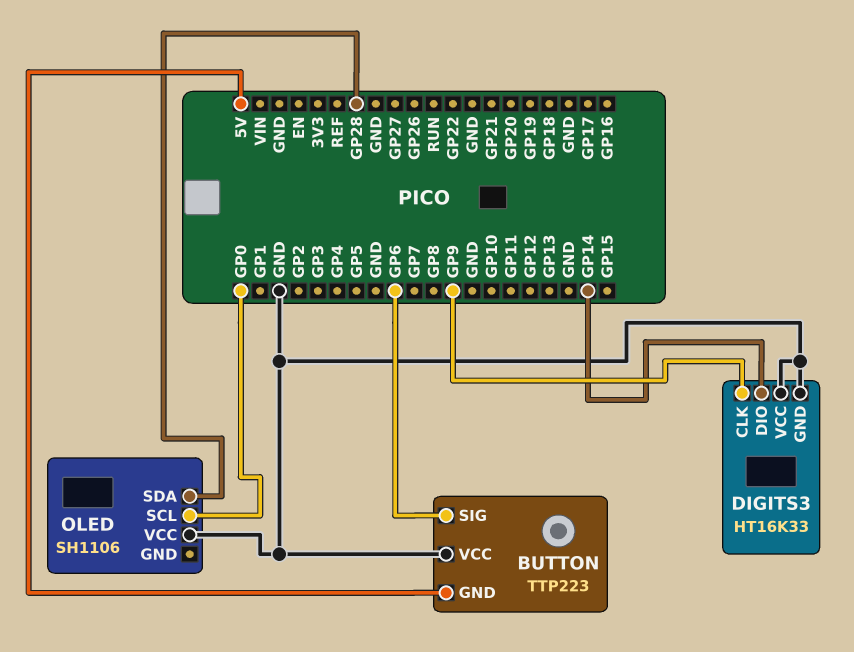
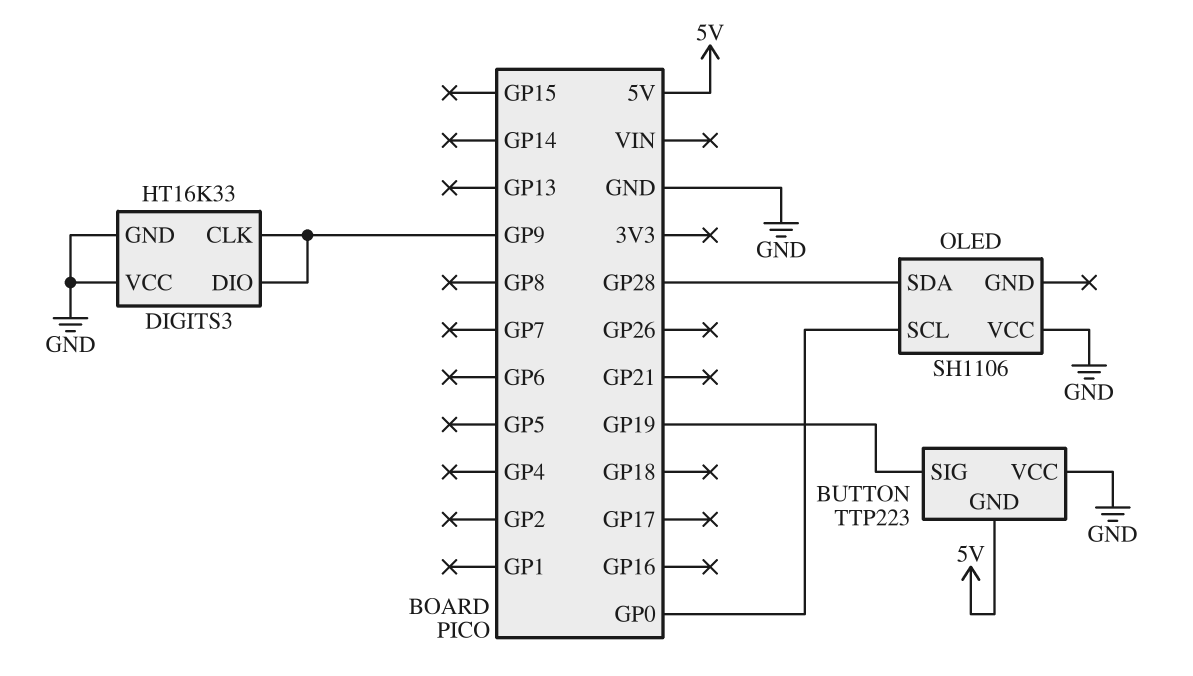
BUTTON pin SIG: GP6 -> GP19
DIGITS3 pin DIO: GP14 -> GP9

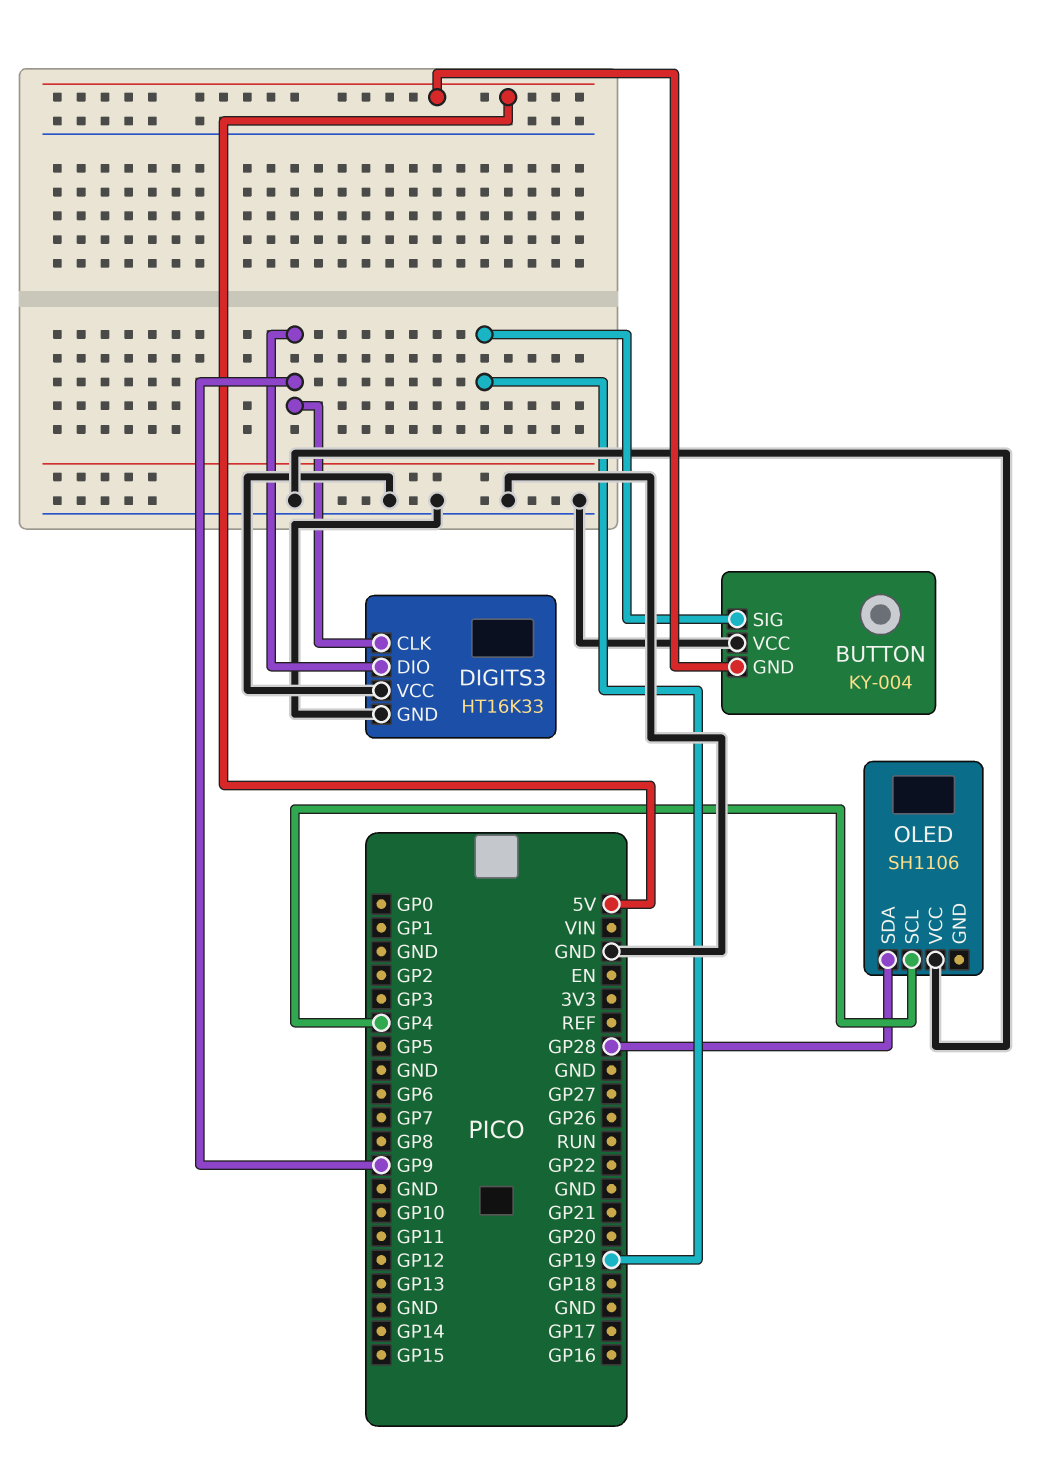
BUTTON: TTP223 -> KY-004
OLED pin SCL: GP0 -> GP4

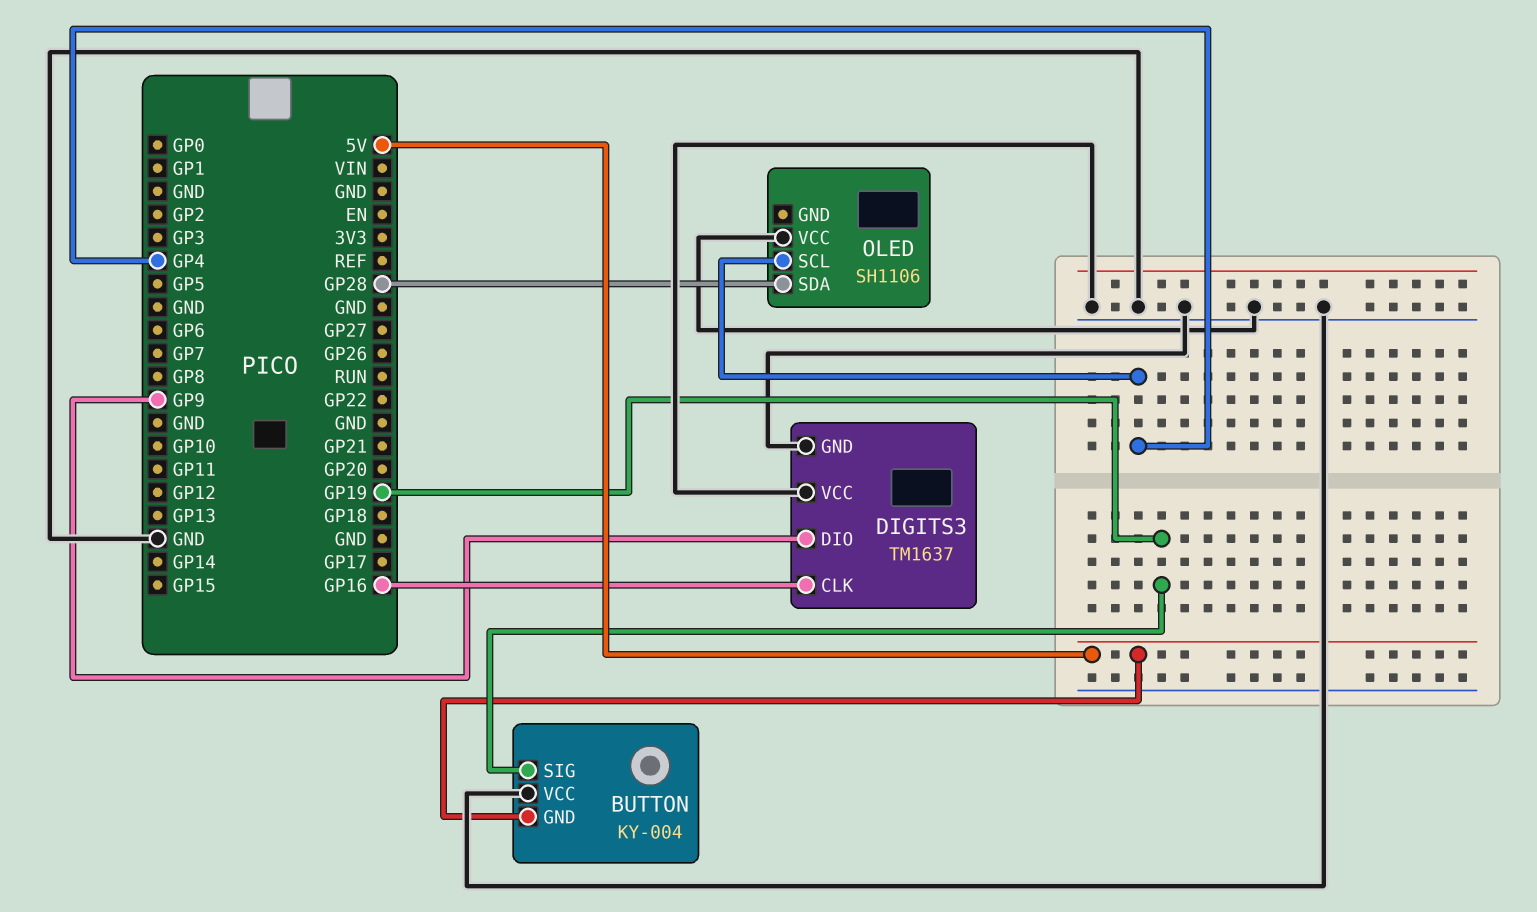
DIGITS3: HT16K33 -> TM1637
DIGITS3 pin CLK: GP9 -> GP16

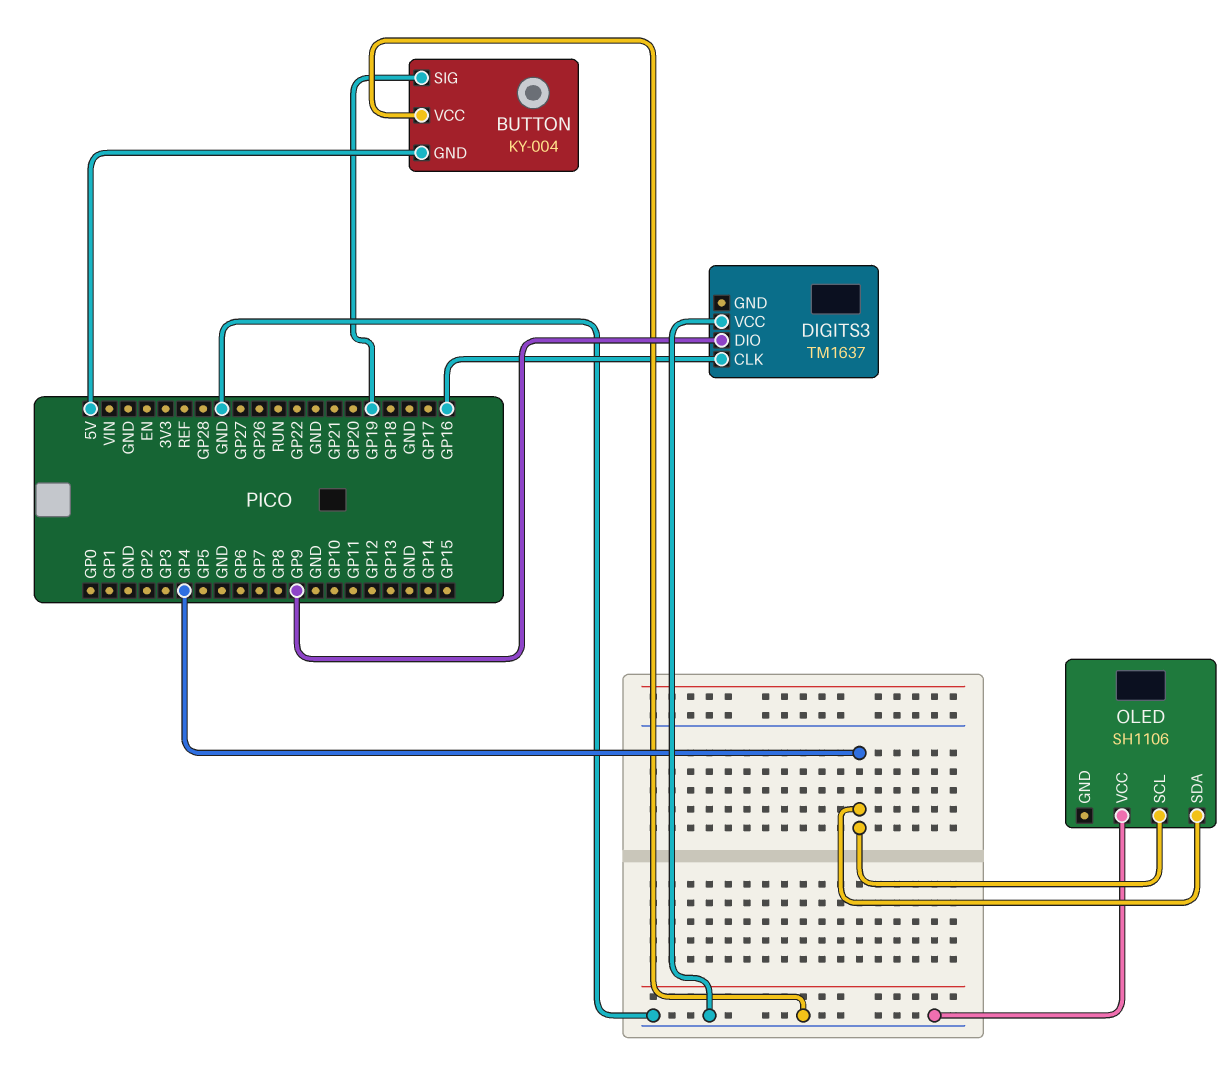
DIGITS3 pin GND: GND -> none
OLED pin SDA: GP28 -> GP4

